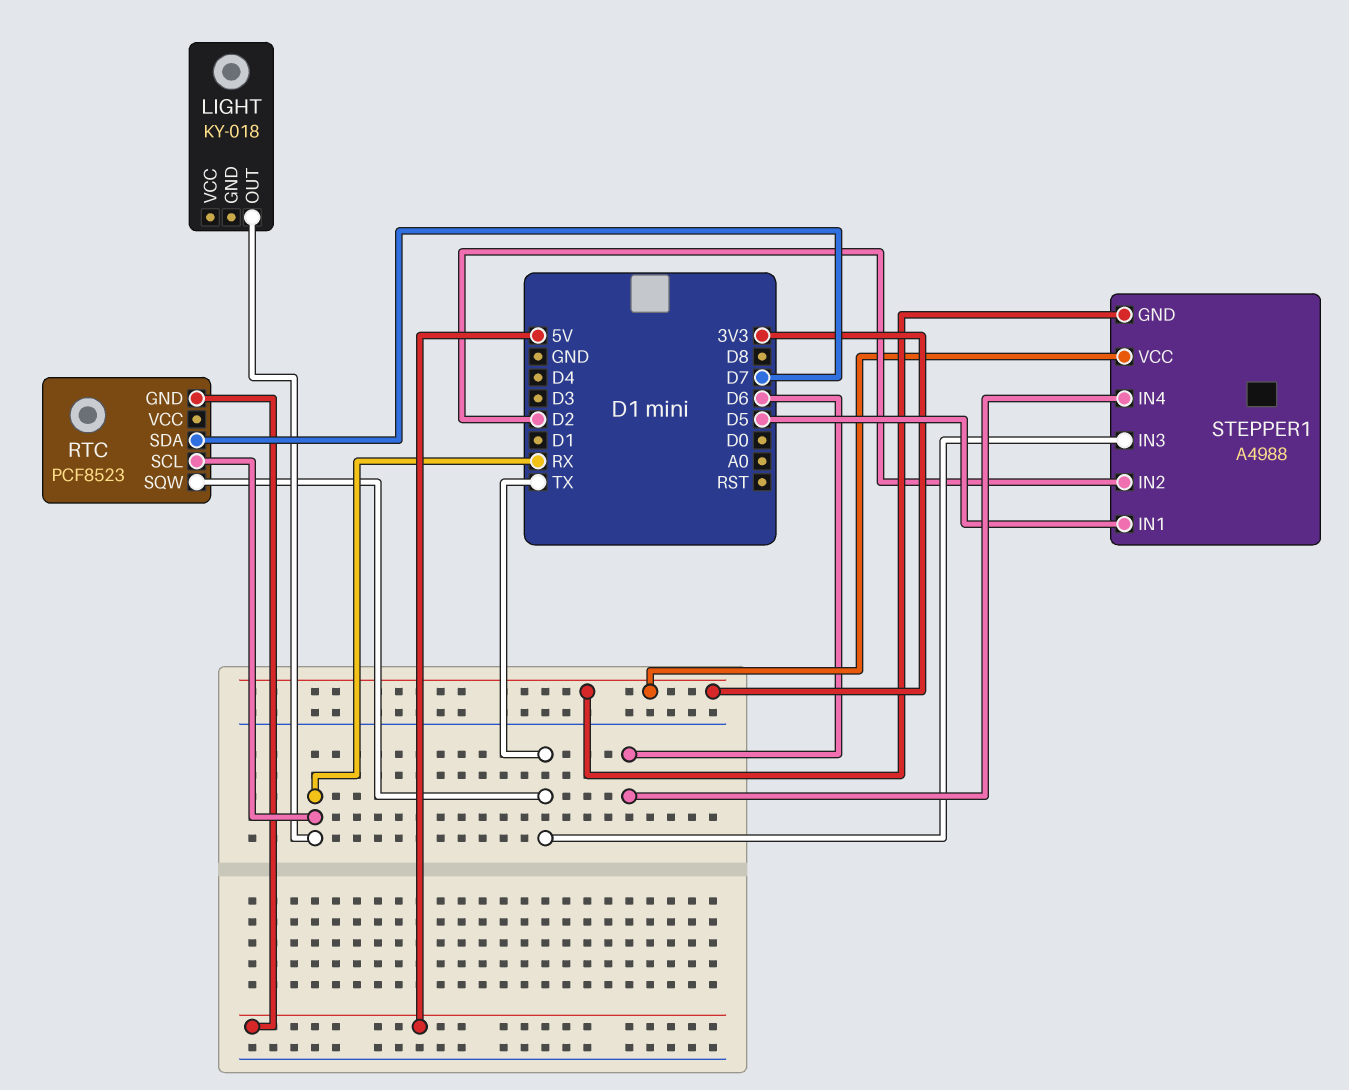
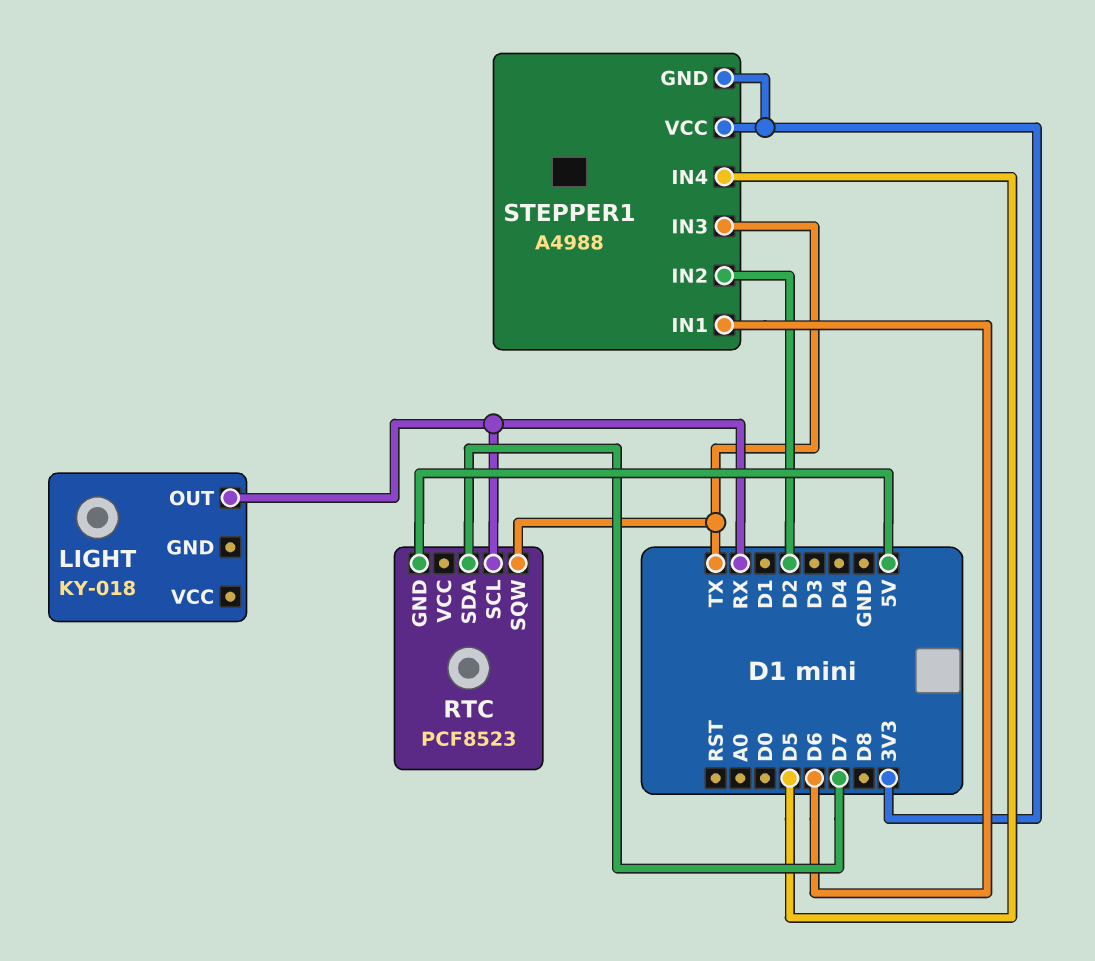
STEPPER1 pin IN1: D5 -> D6
STEPPER1 pin IN4: D6 -> D5

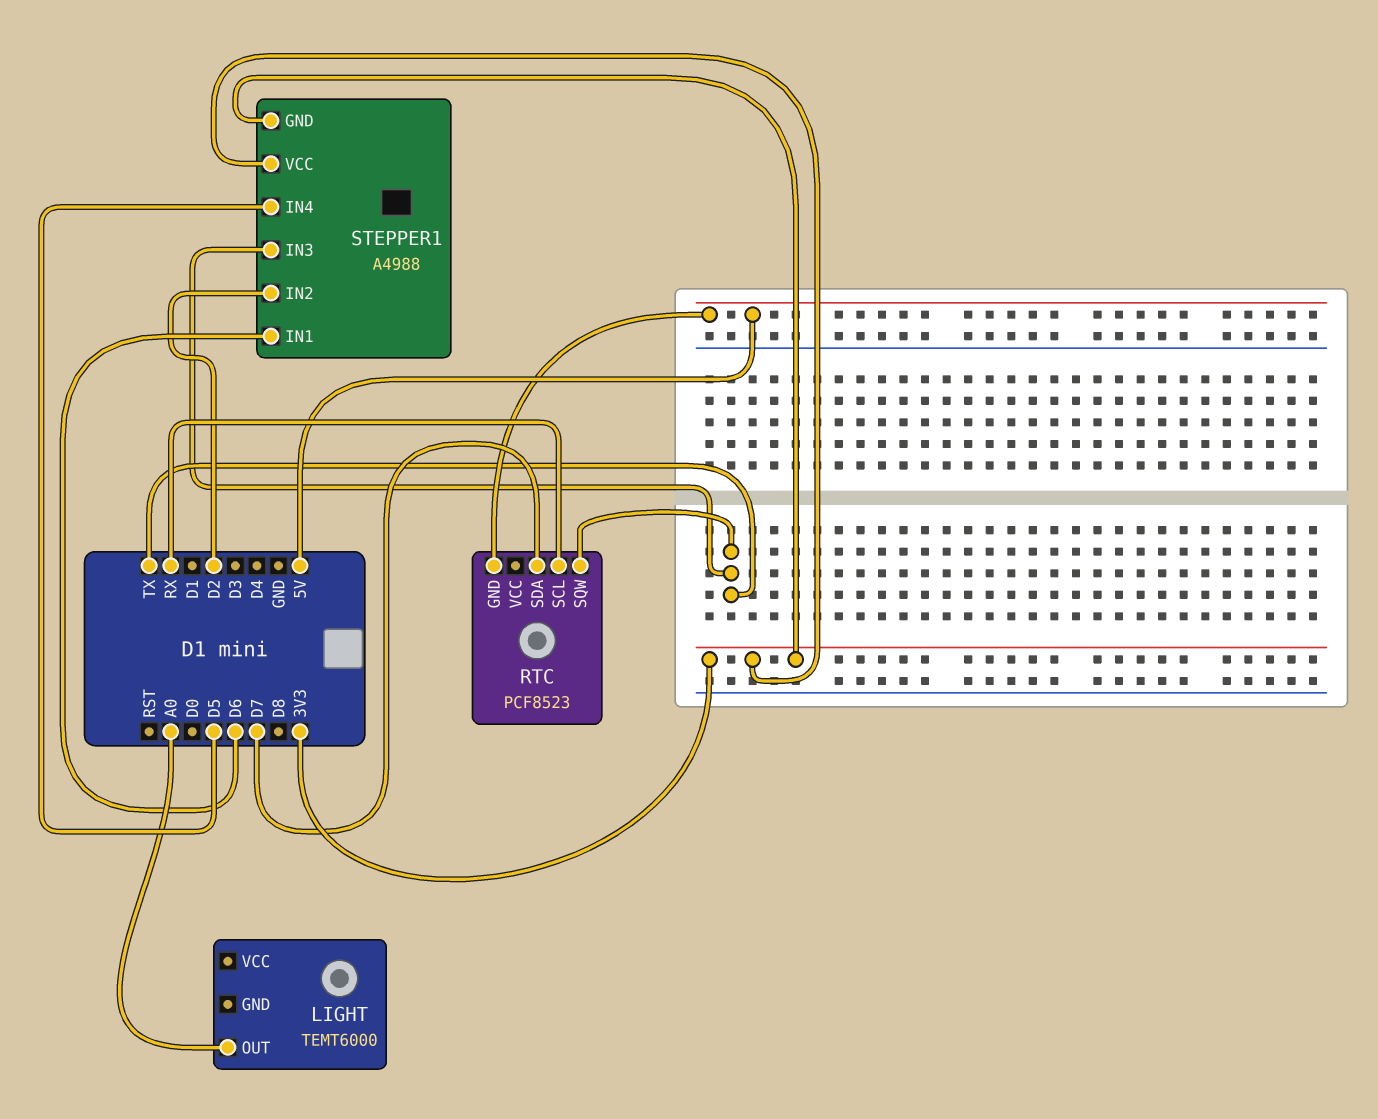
LIGHT: KY-018 -> TEMT6000
LIGHT pin OUT: RX -> A0

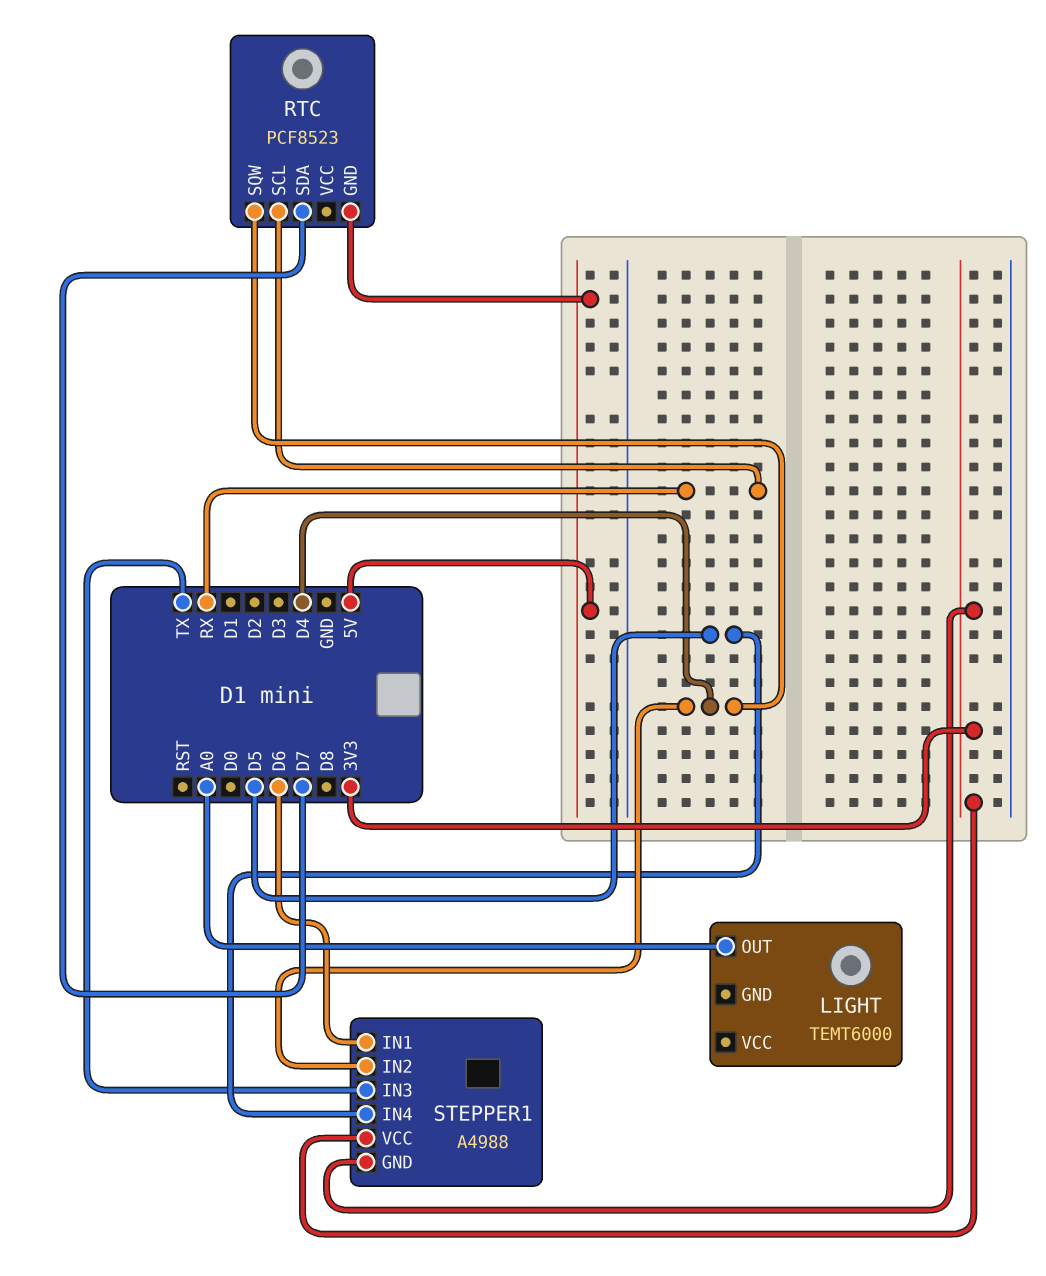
RTC pin SQW: TX -> D4
STEPPER1 pin IN2: D2 -> D4

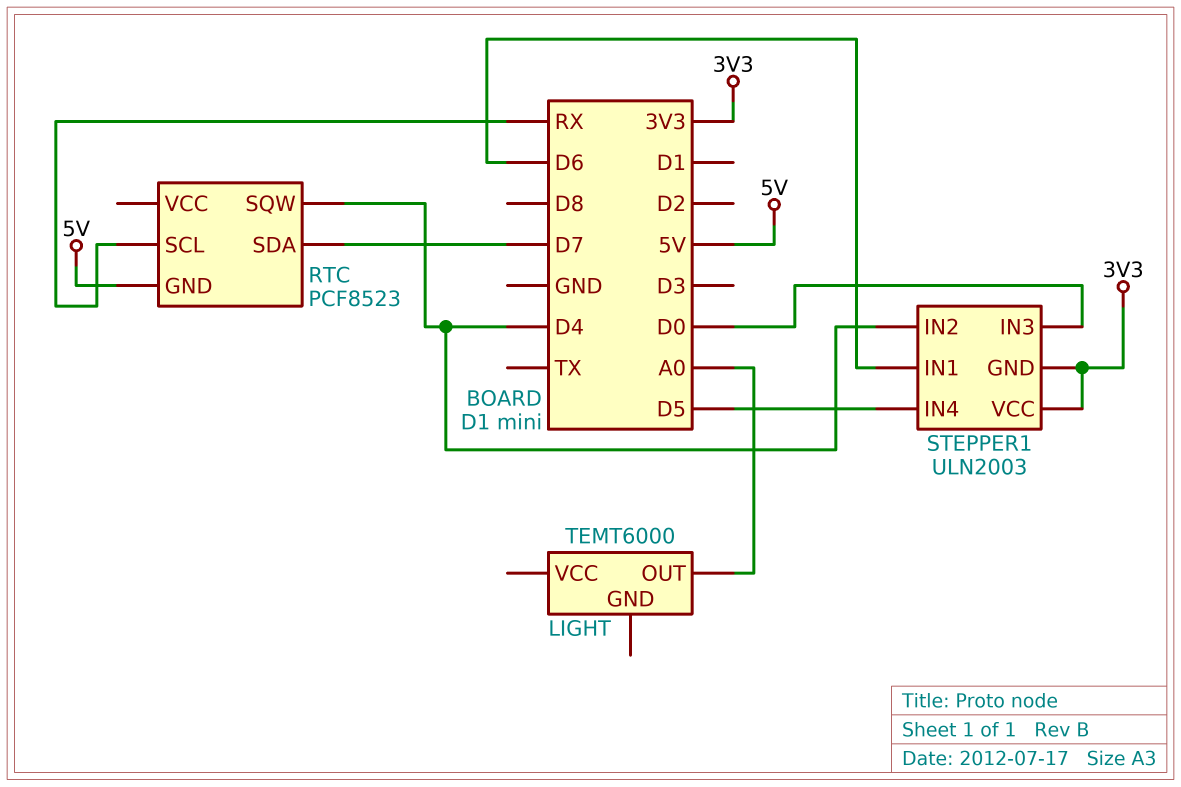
STEPPER1: A4988 -> ULN2003
STEPPER1 pin IN3: TX -> D0

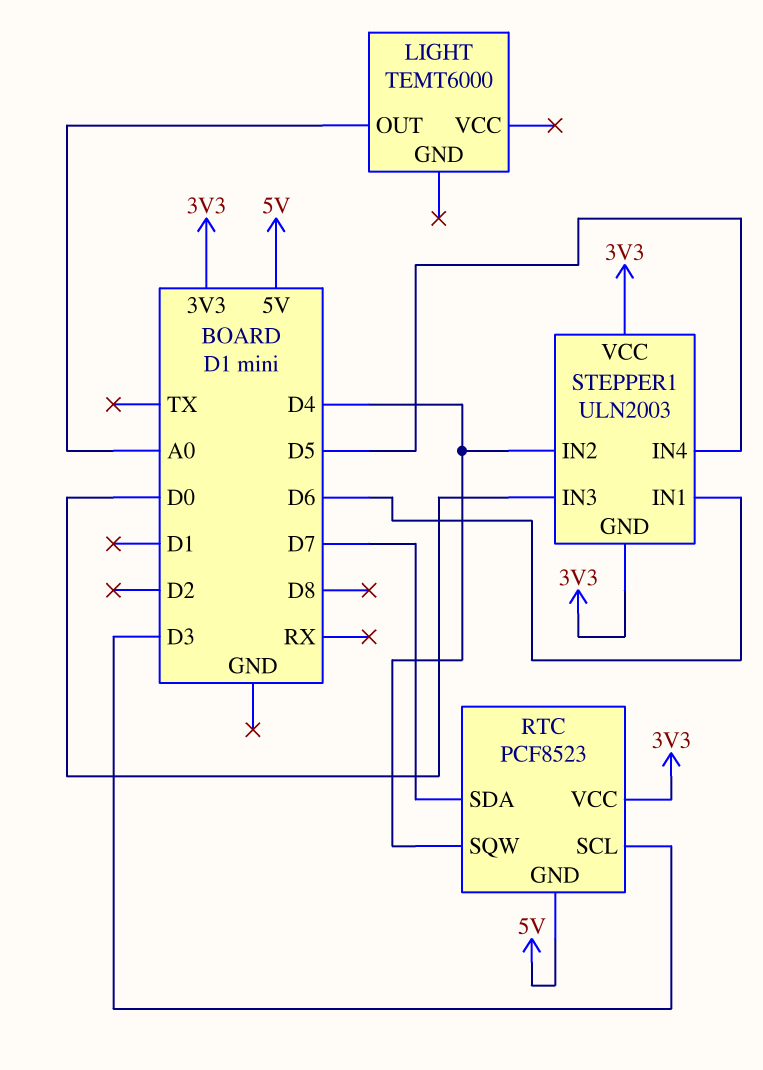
RTC pin SCL: RX -> D3
RTC pin VCC: none -> 3V3

